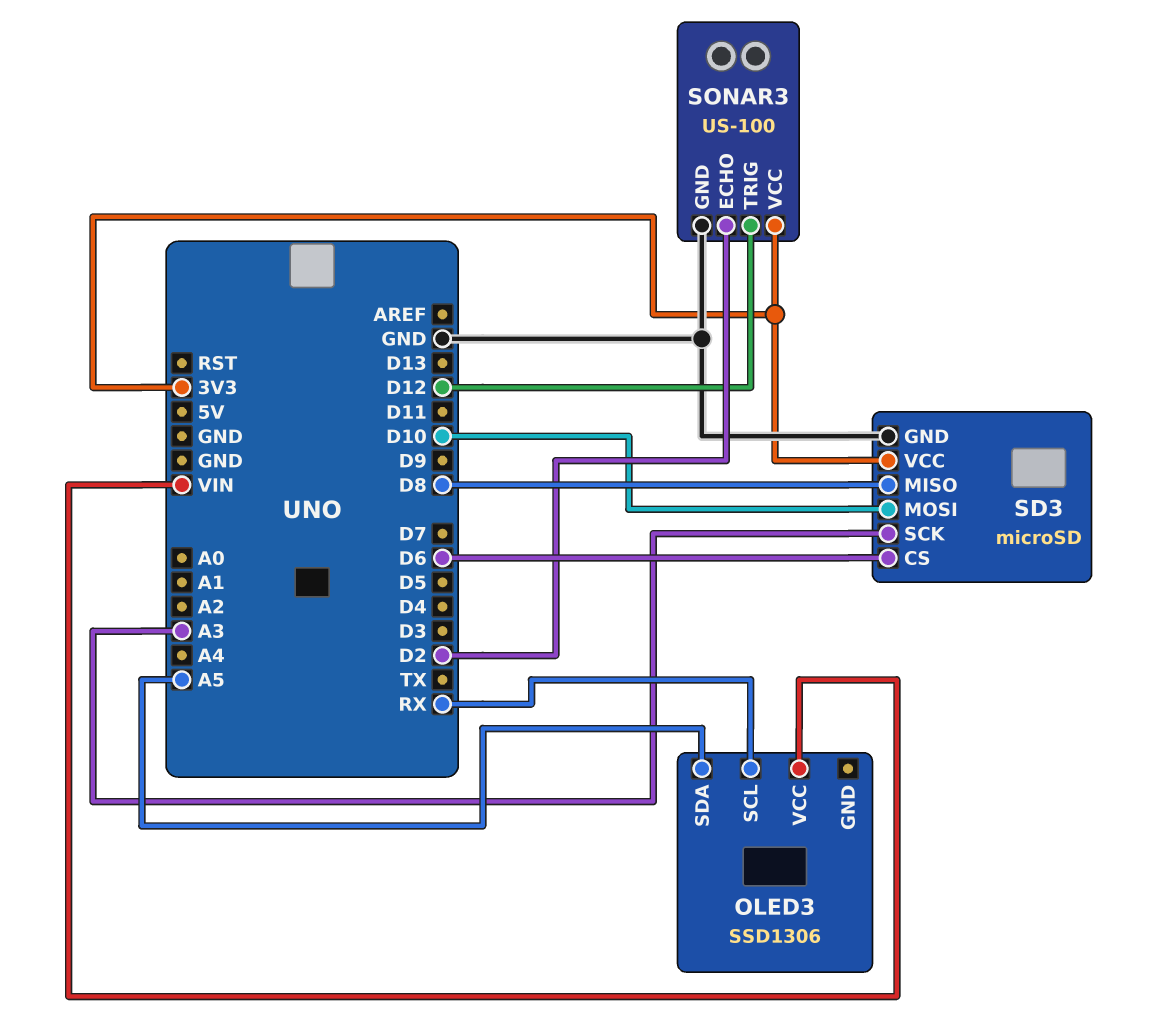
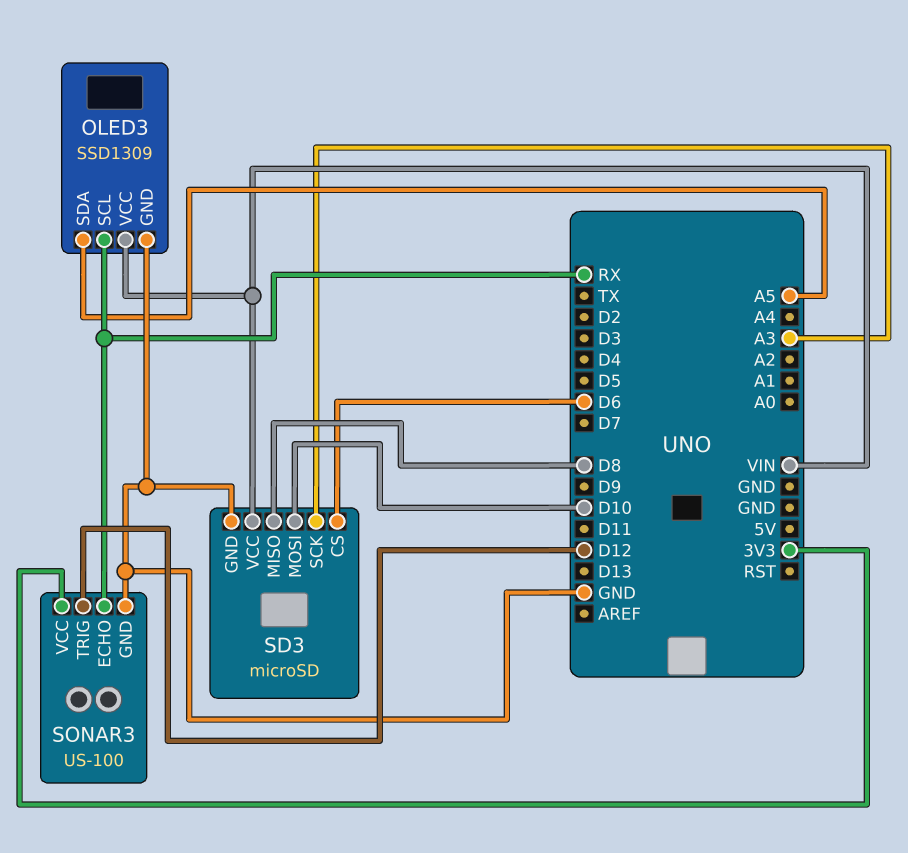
OLED3: SSD1306 -> SSD1309
OLED3 pin GND: none -> GND
SD3 pin VCC: 3V3 -> VIN
SONAR3 pin ECHO: D2 -> RX

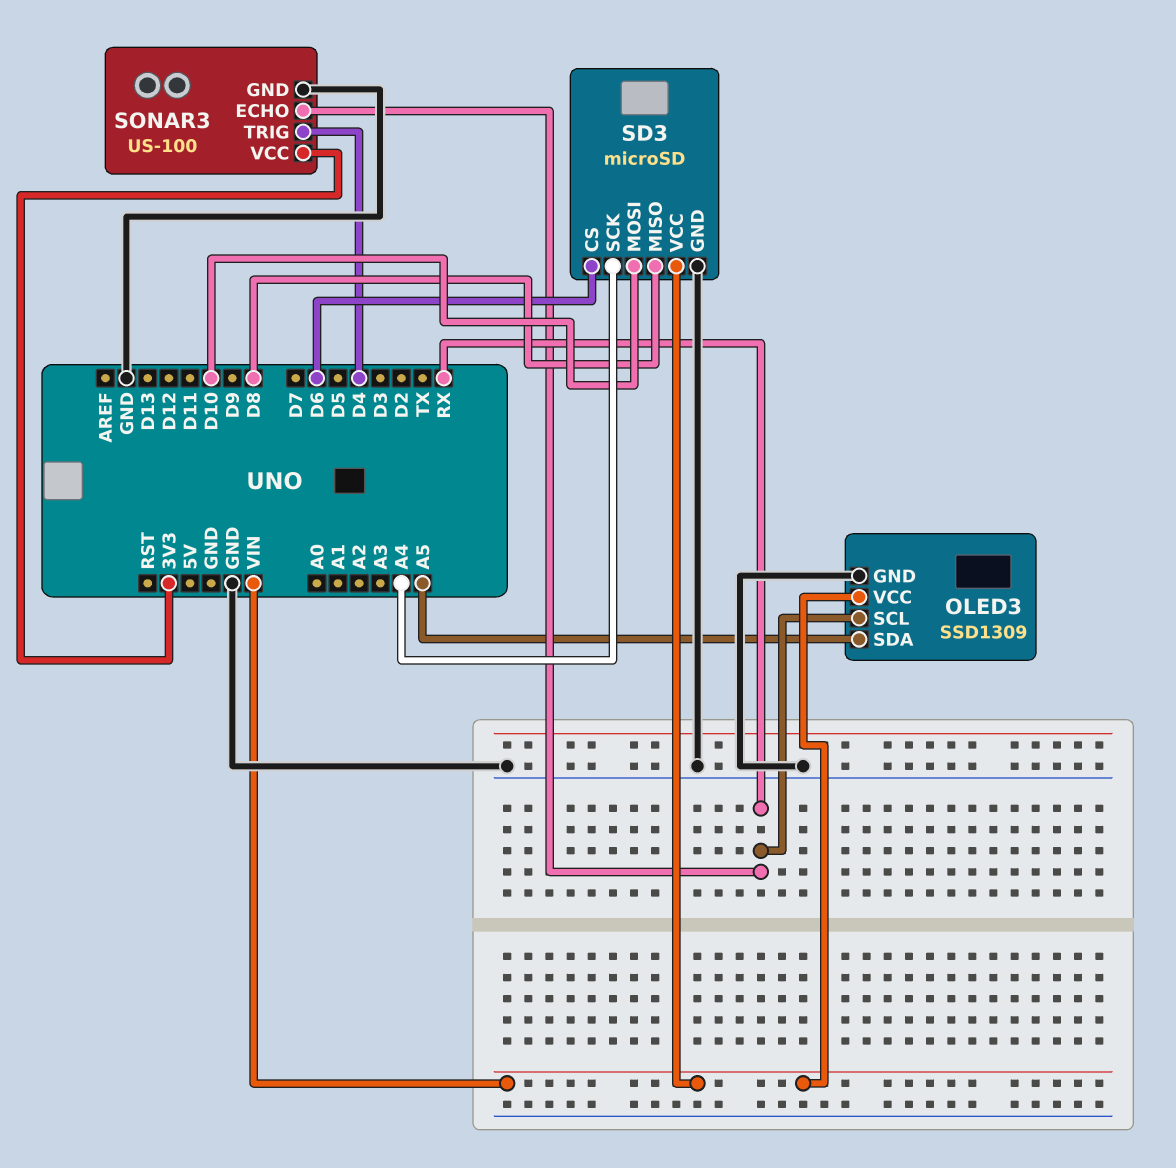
SD3 pin SCK: A3 -> A4
SONAR3 pin TRIG: D12 -> D4

